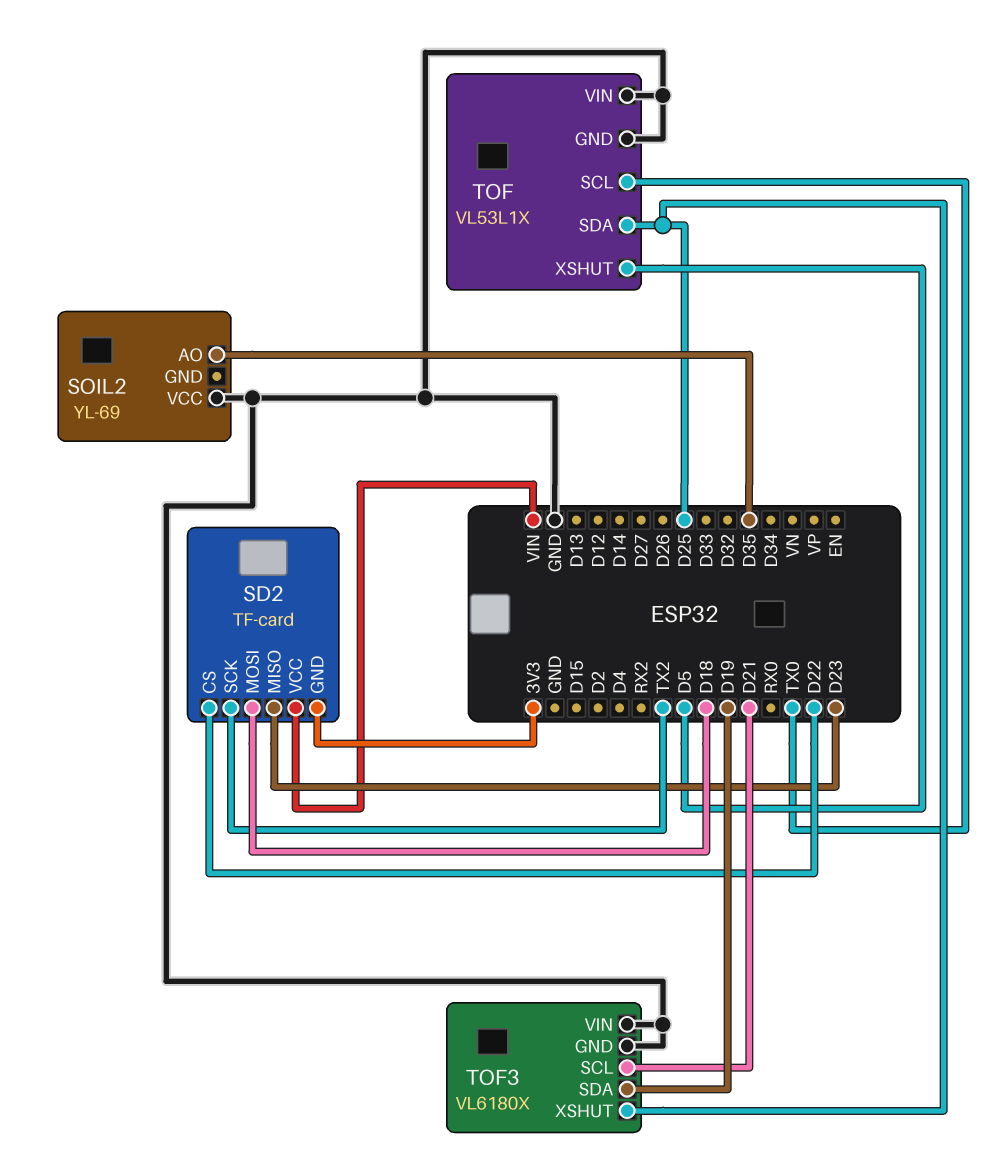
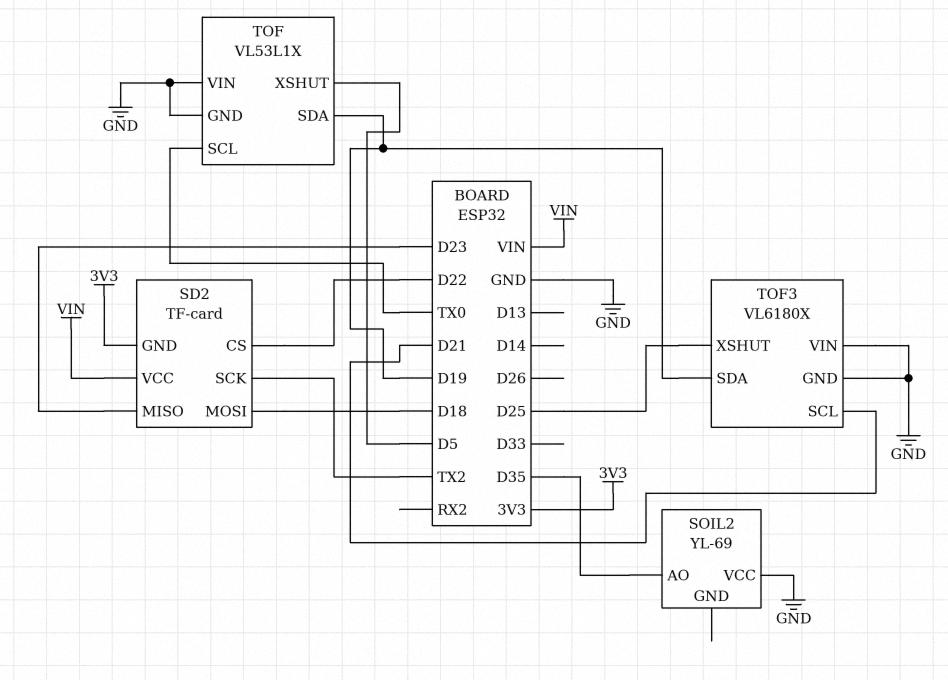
TOF pin SDA: D25 -> D19

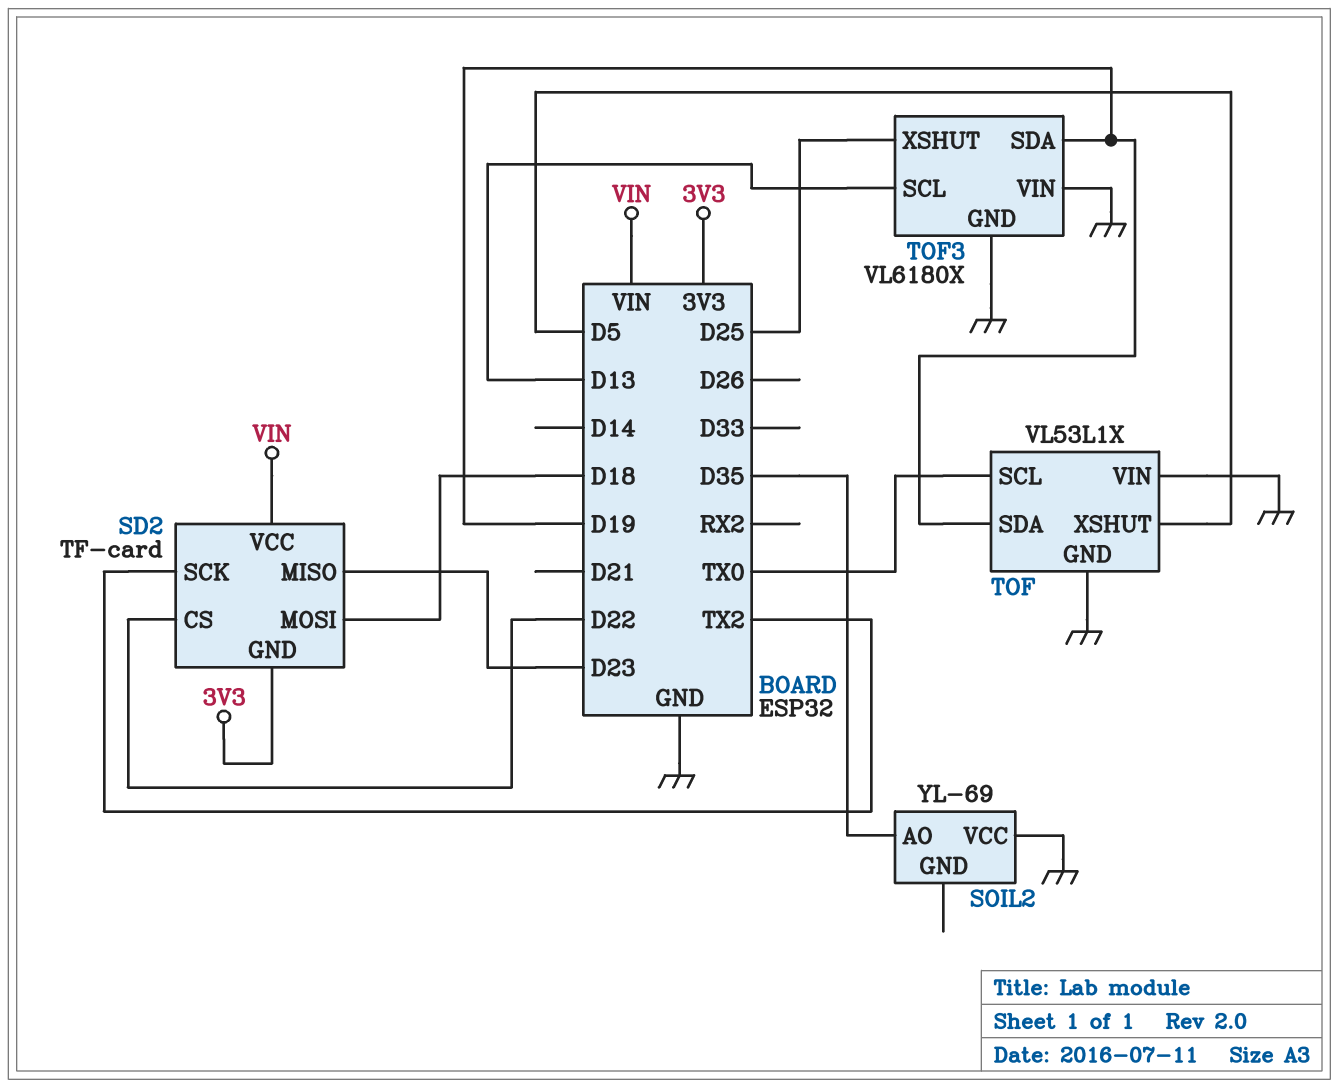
TOF3 pin SCL: D21 -> D13

